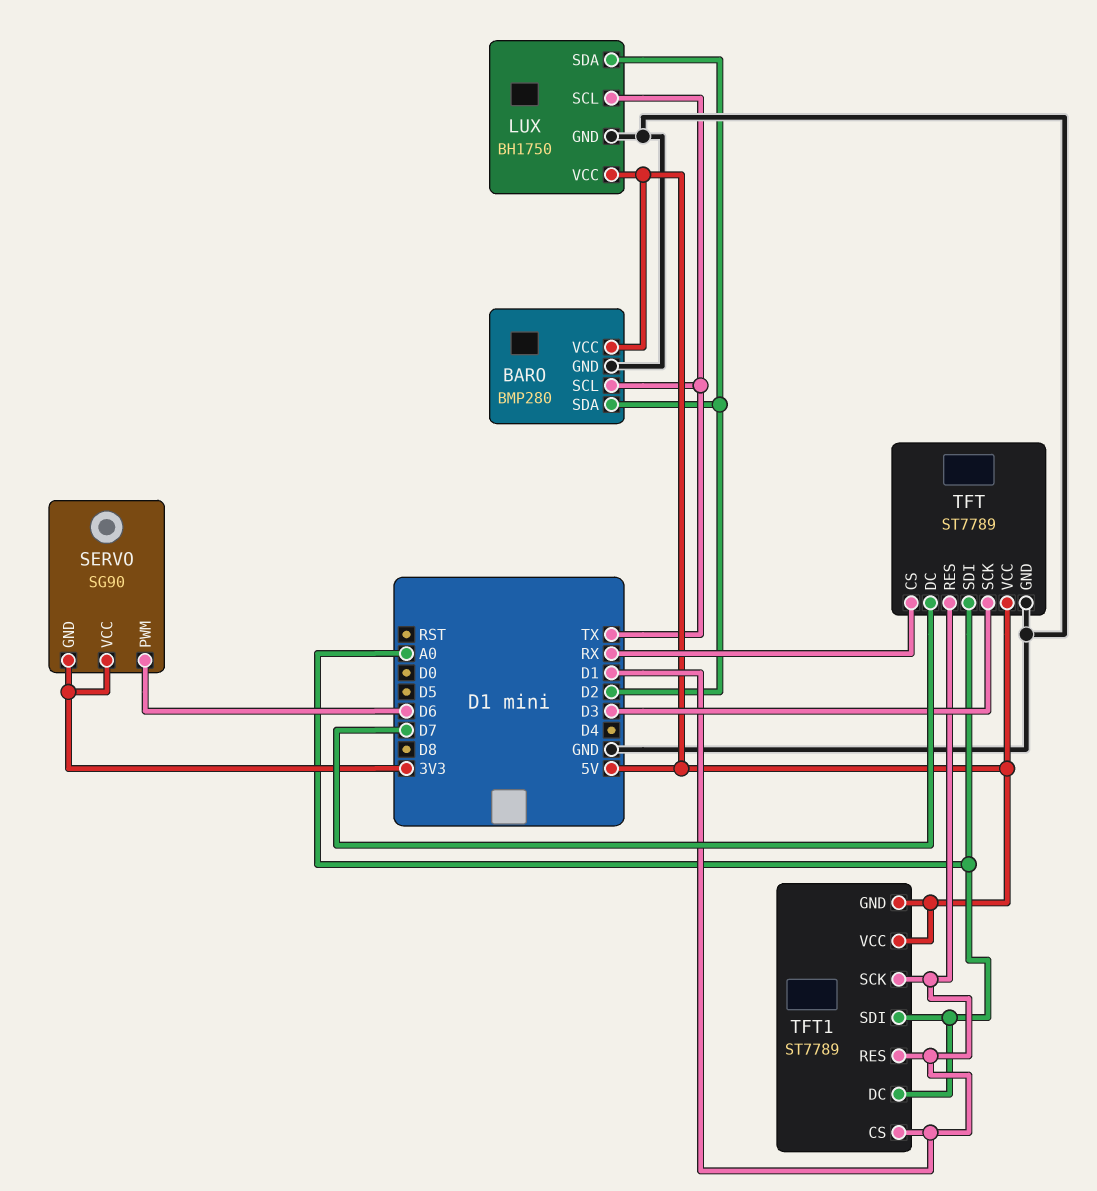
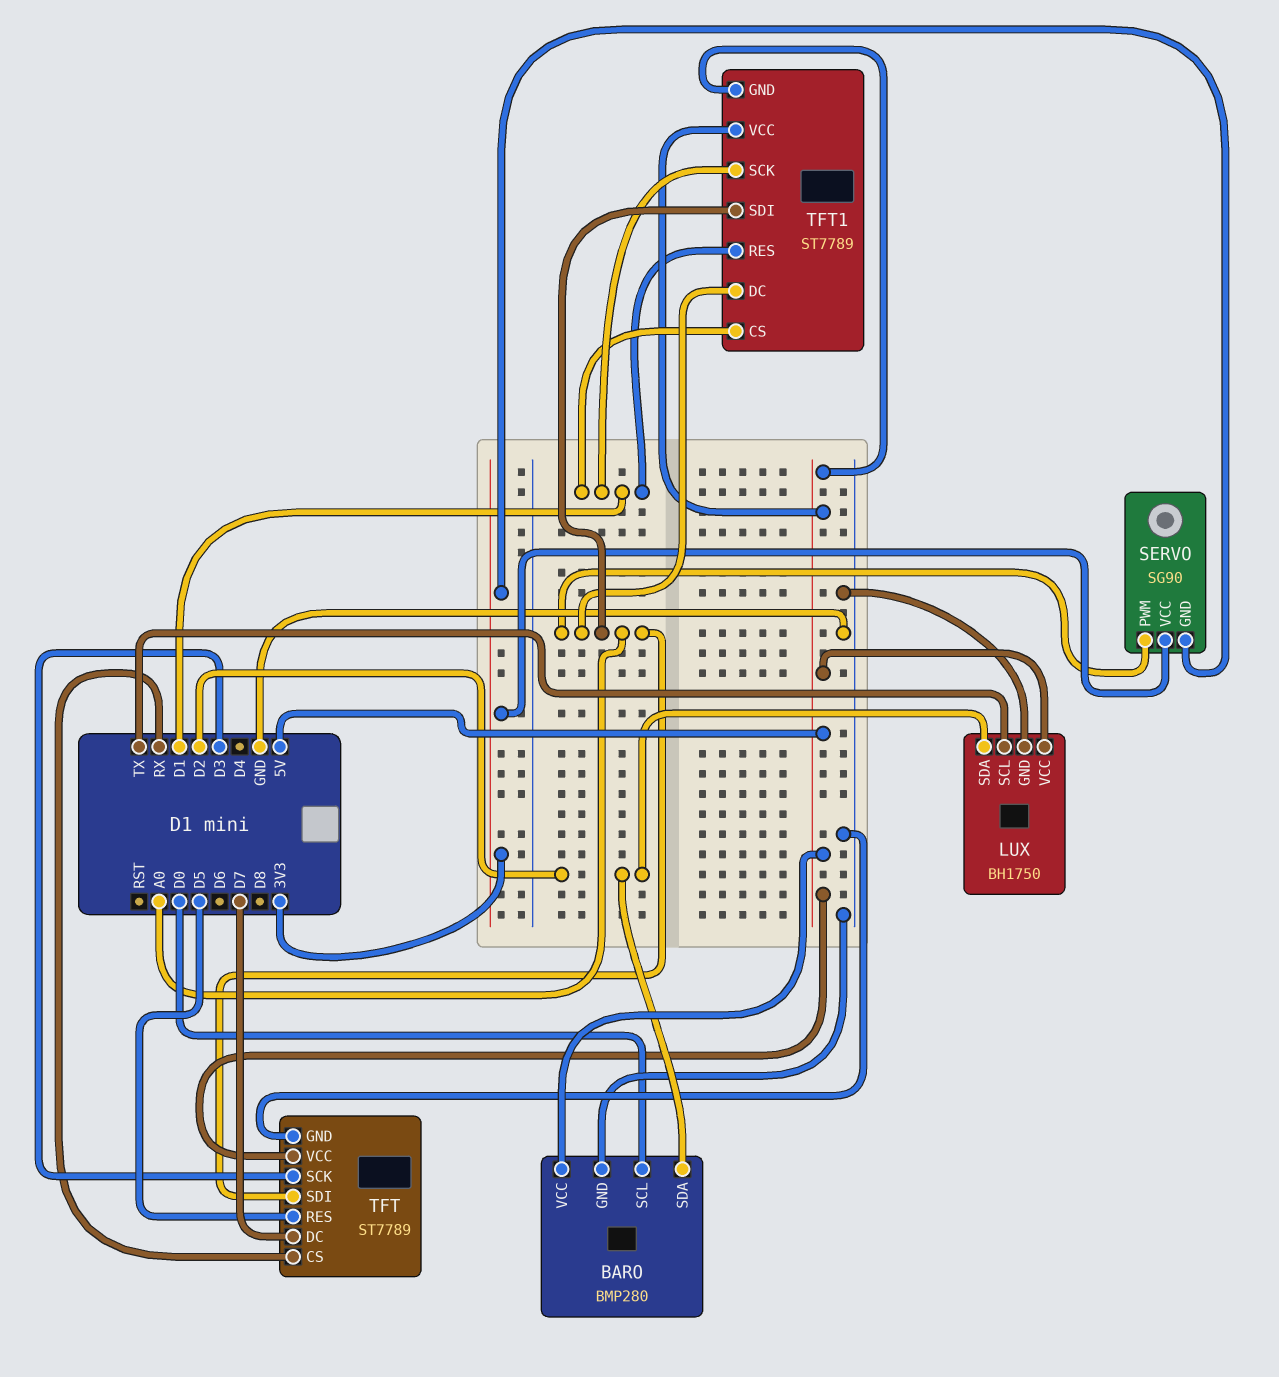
BARO pin SCL: TX -> D0
SERVO pin PWM: D6 -> A0
TFT pin RES: D1 -> D5

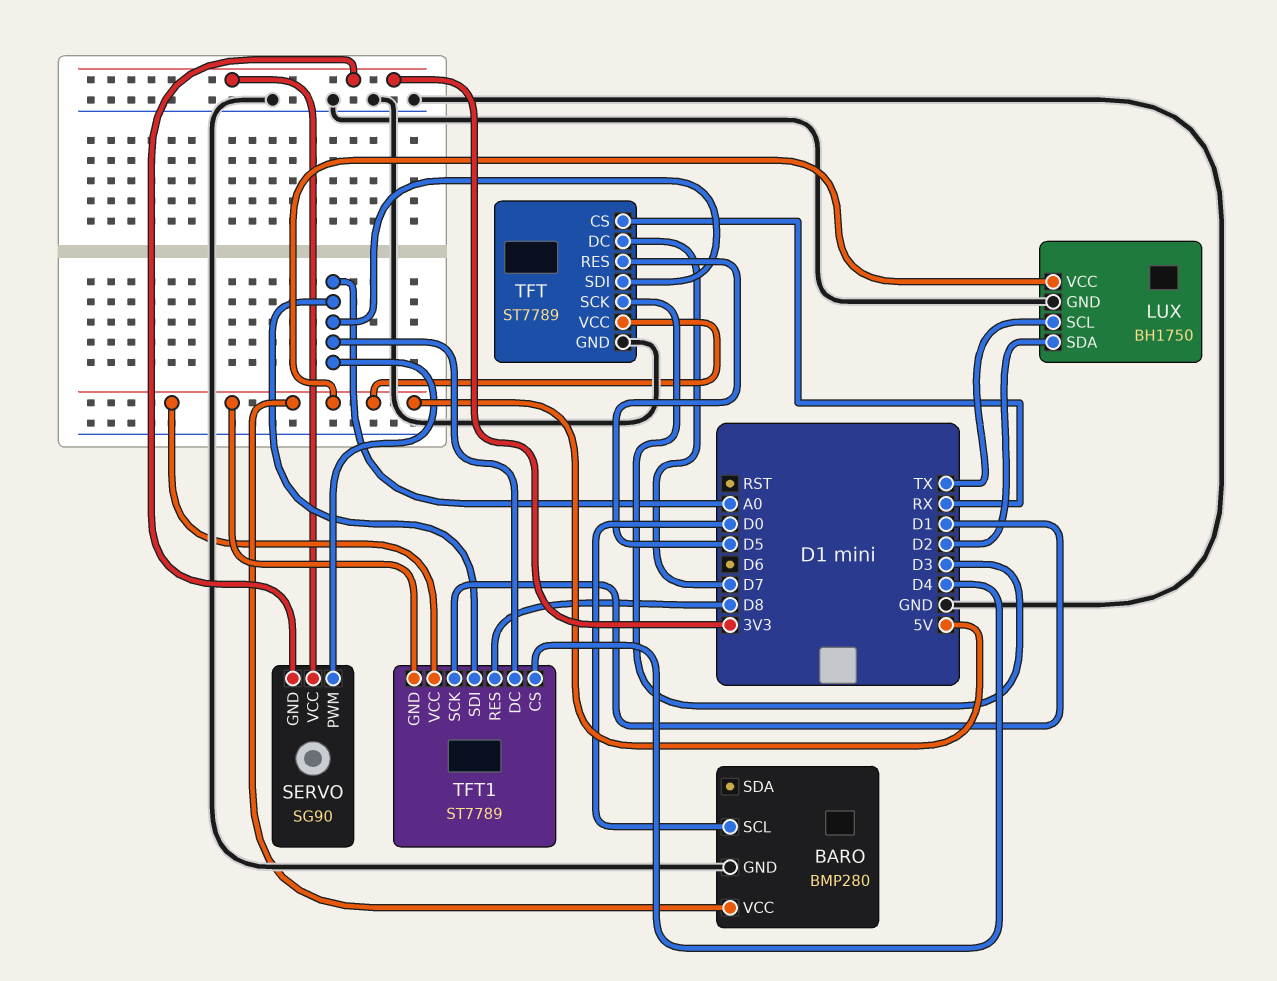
BARO pin SDA: D2 -> none
TFT1 pin CS: D1 -> D4
TFT1 pin RES: D1 -> D8

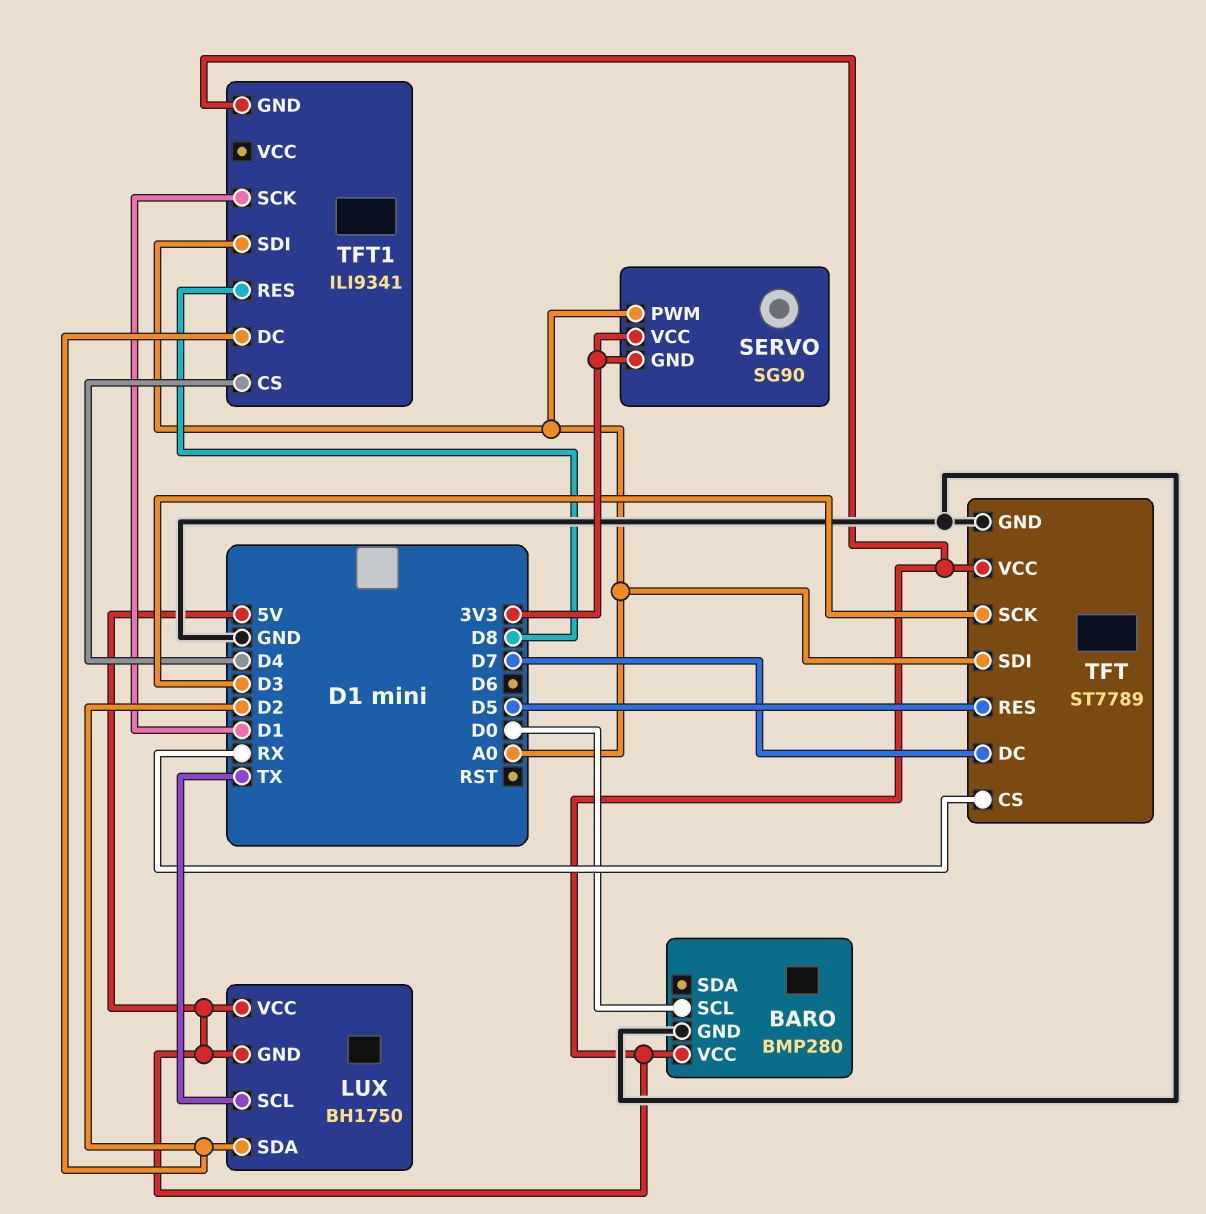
LUX pin GND: GND -> 5V
TFT1: ST7789 -> ILI9341
TFT1 pin DC: A0 -> D2
TFT1 pin VCC: 5V -> none

